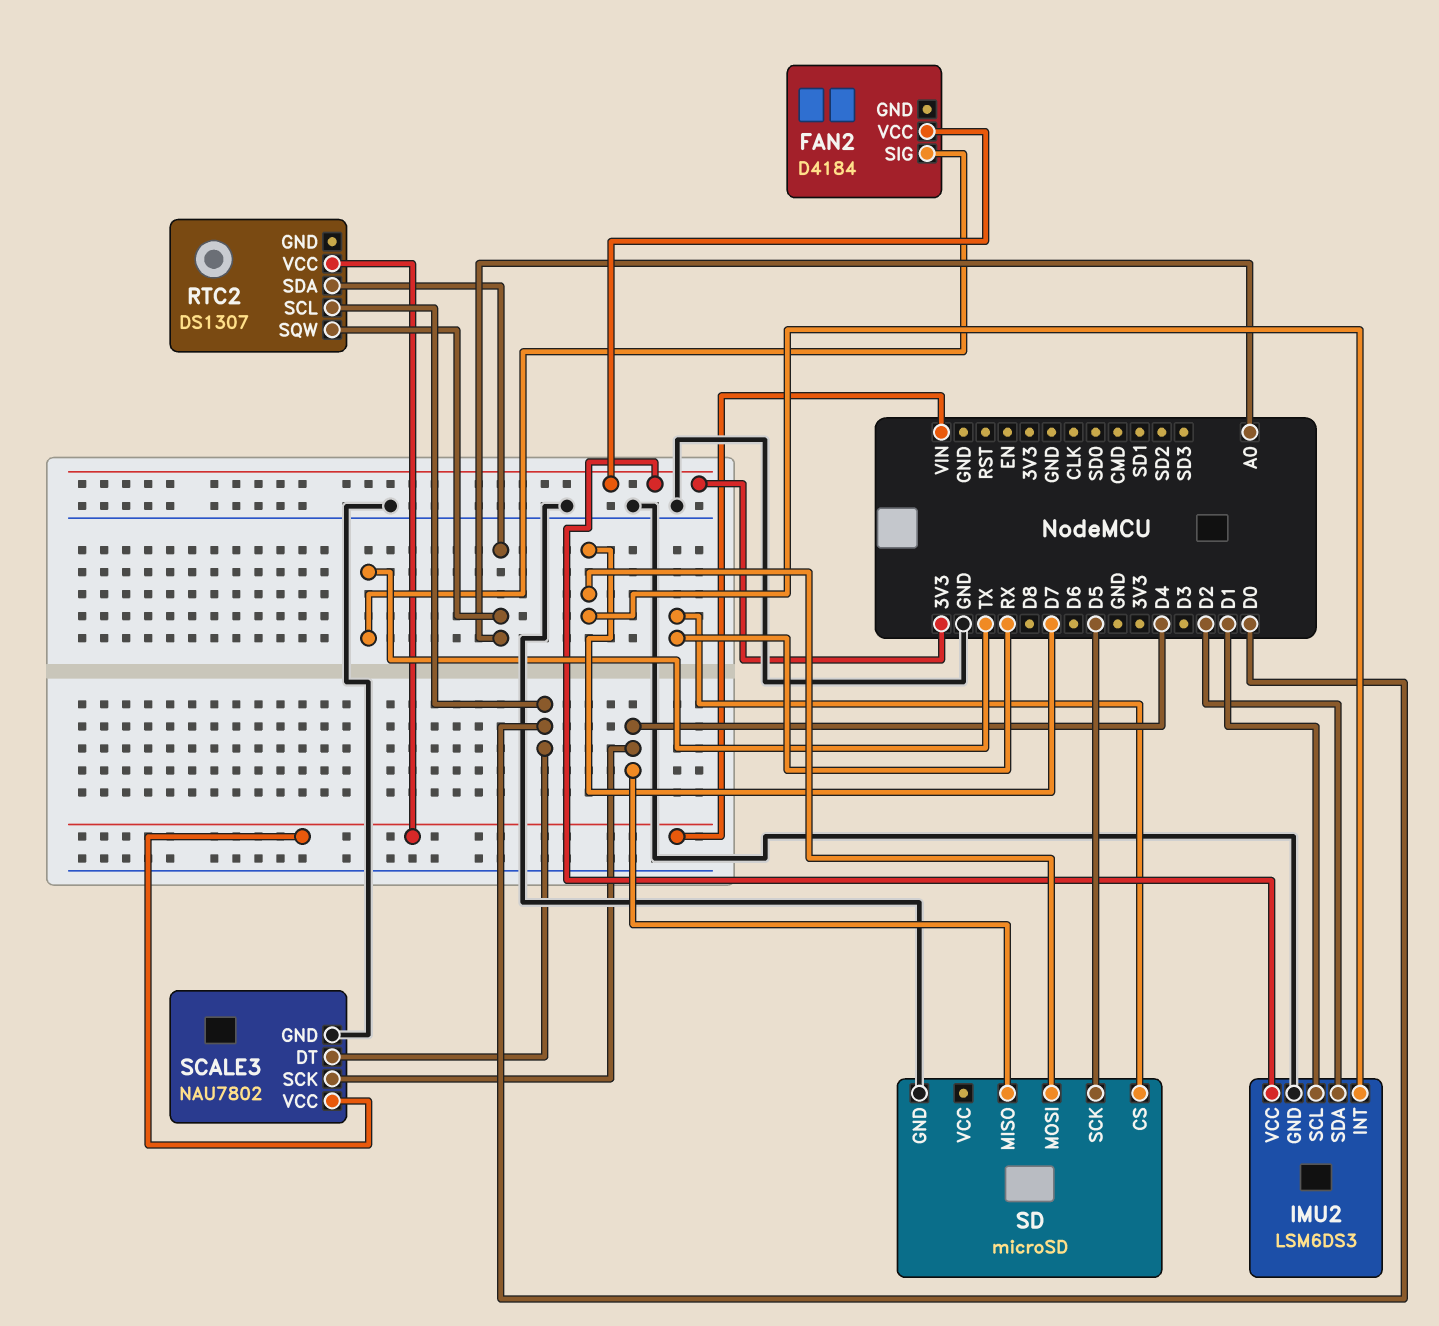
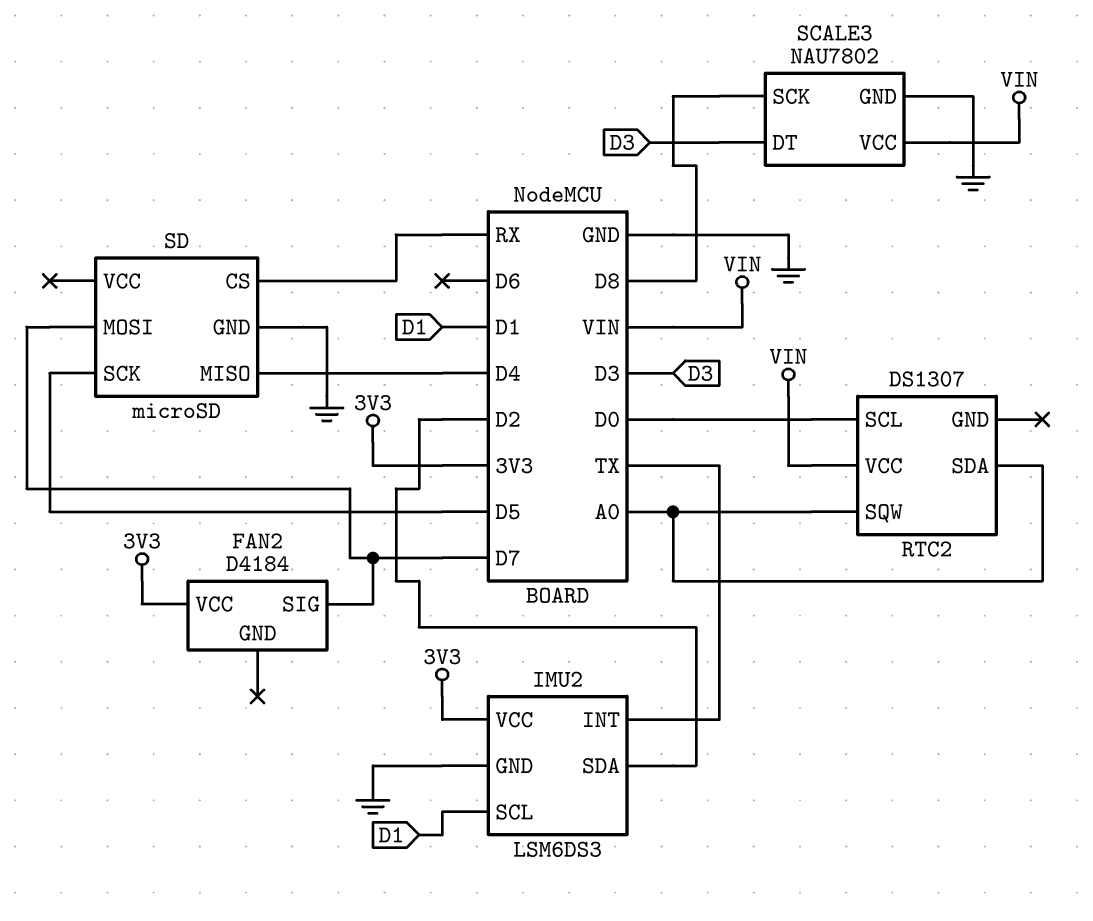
FAN2 pin SIG: TX -> D7
IMU2 pin INT: D7 -> TX
SCALE3 pin DT: D0 -> D3
SCALE3 pin SCK: D4 -> D8

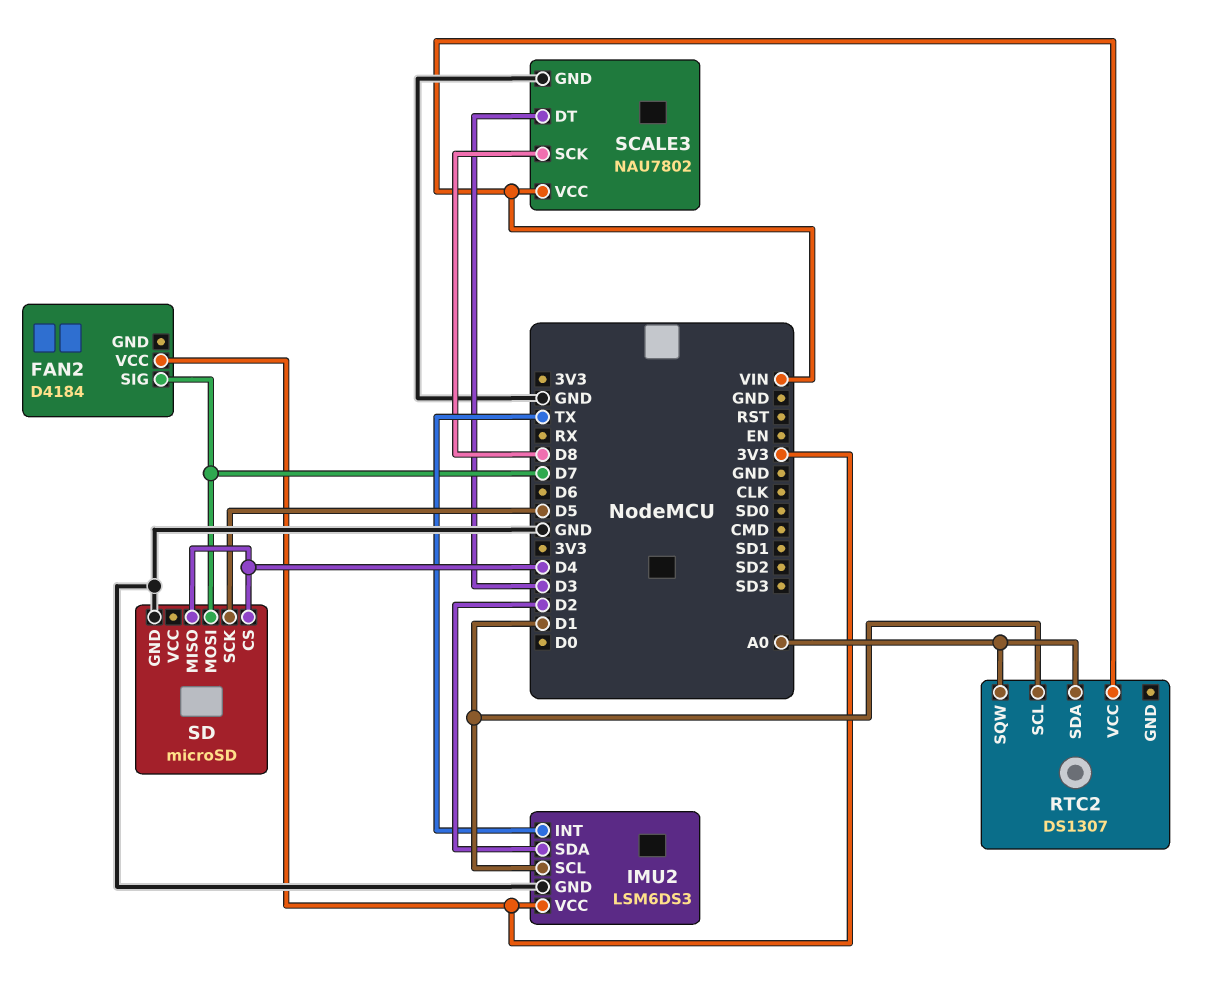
RTC2 pin SCL: D0 -> D1
SD pin CS: RX -> D4

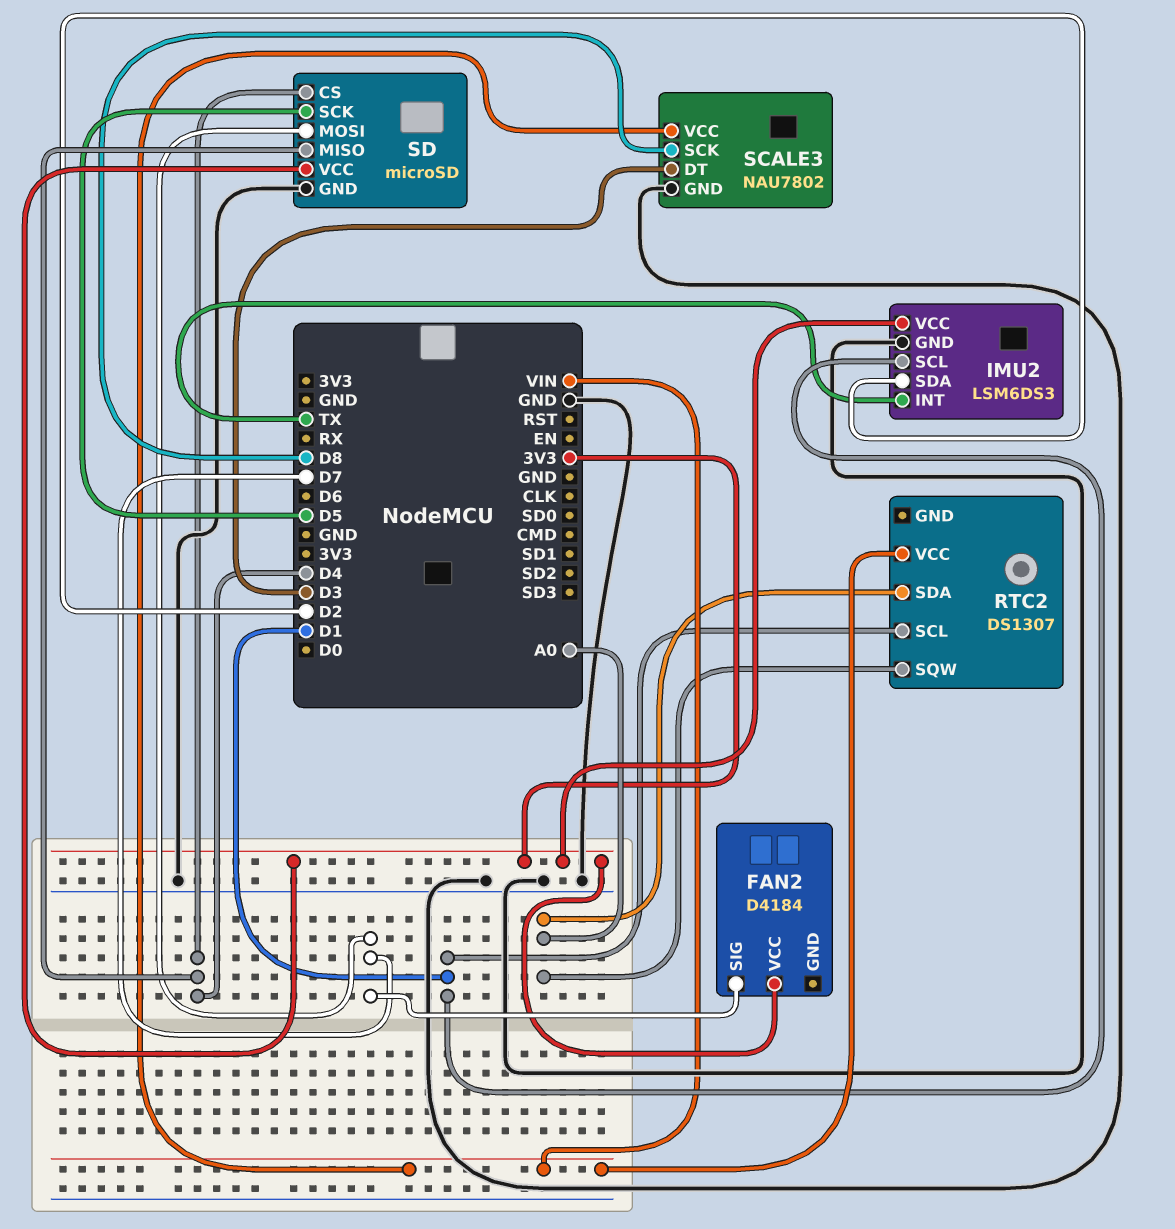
SD pin VCC: none -> 3V3

